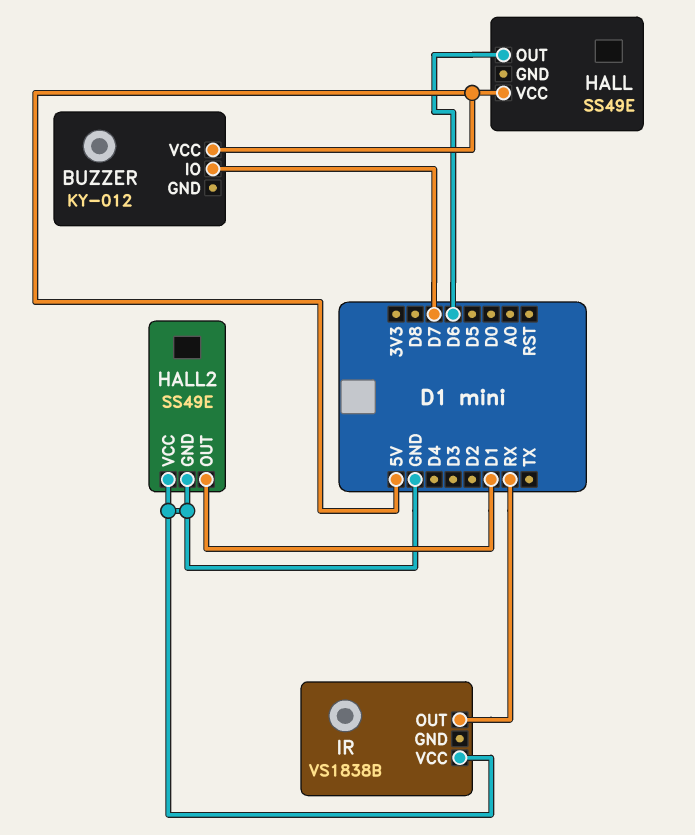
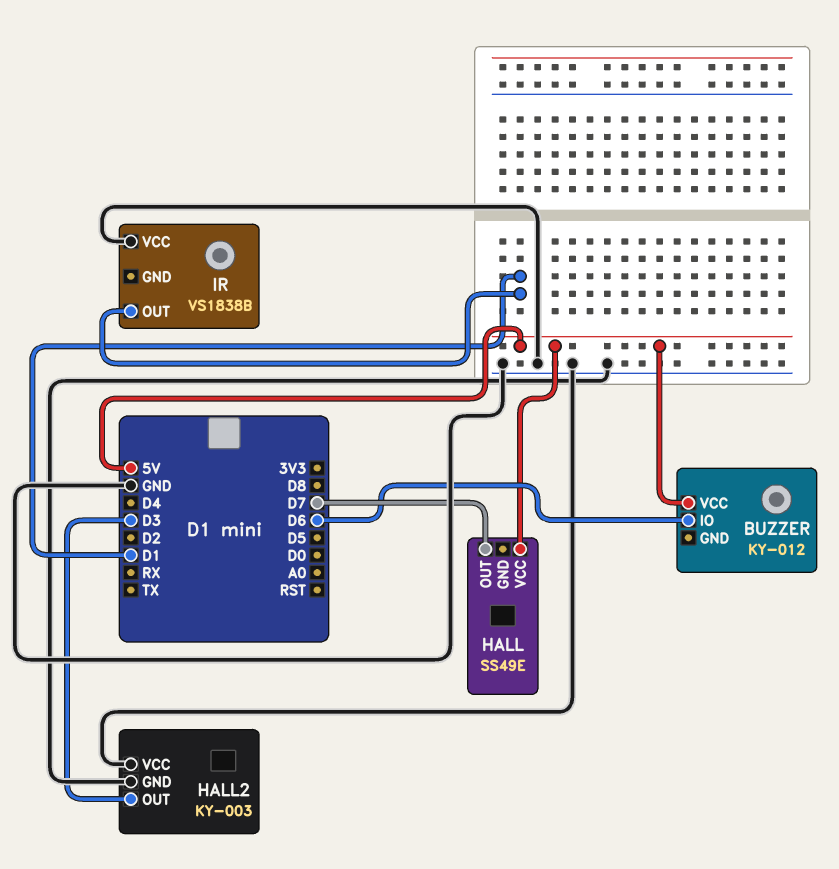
BUZZER pin IO: D7 -> D6
HALL pin OUT: D6 -> D7
HALL2: SS49E -> KY-003
HALL2 pin OUT: D1 -> D3
IR pin OUT: RX -> D1

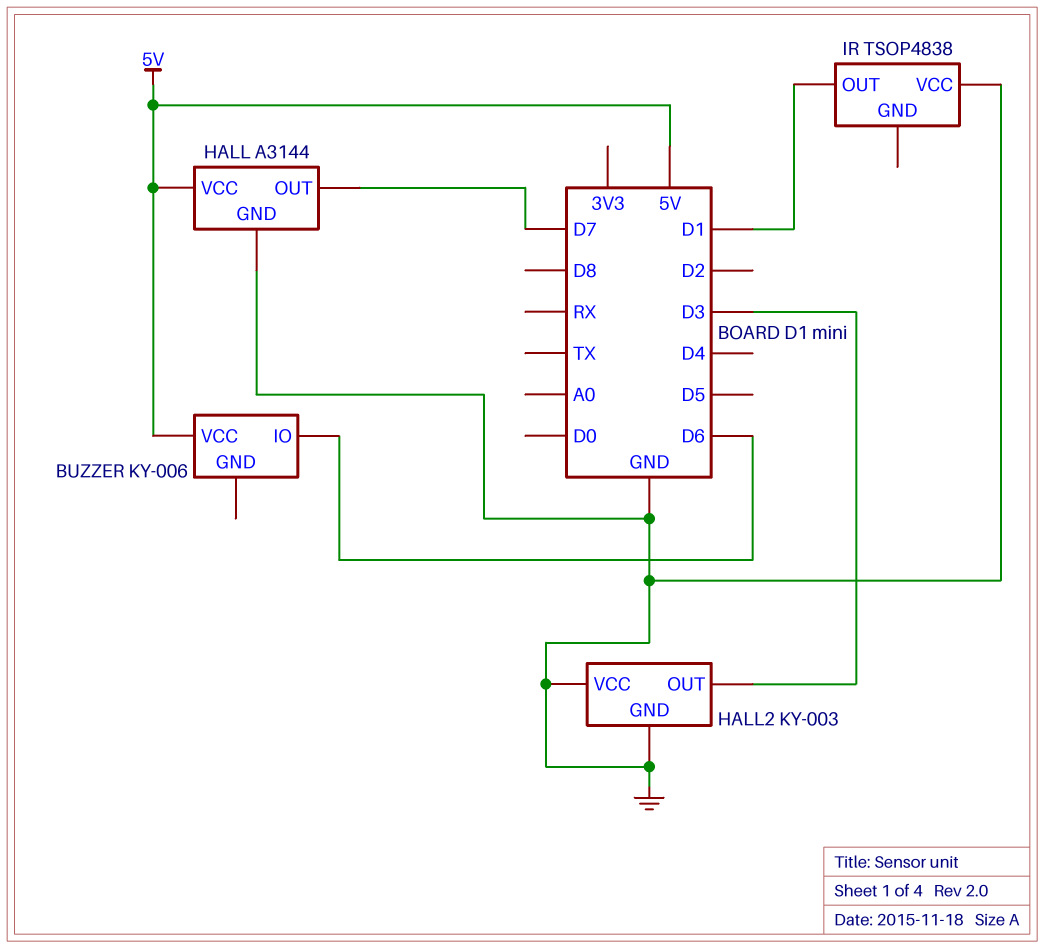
BUZZER: KY-012 -> KY-006
HALL: SS49E -> A3144
HALL pin GND: none -> GND
IR: VS1838B -> TSOP4838

